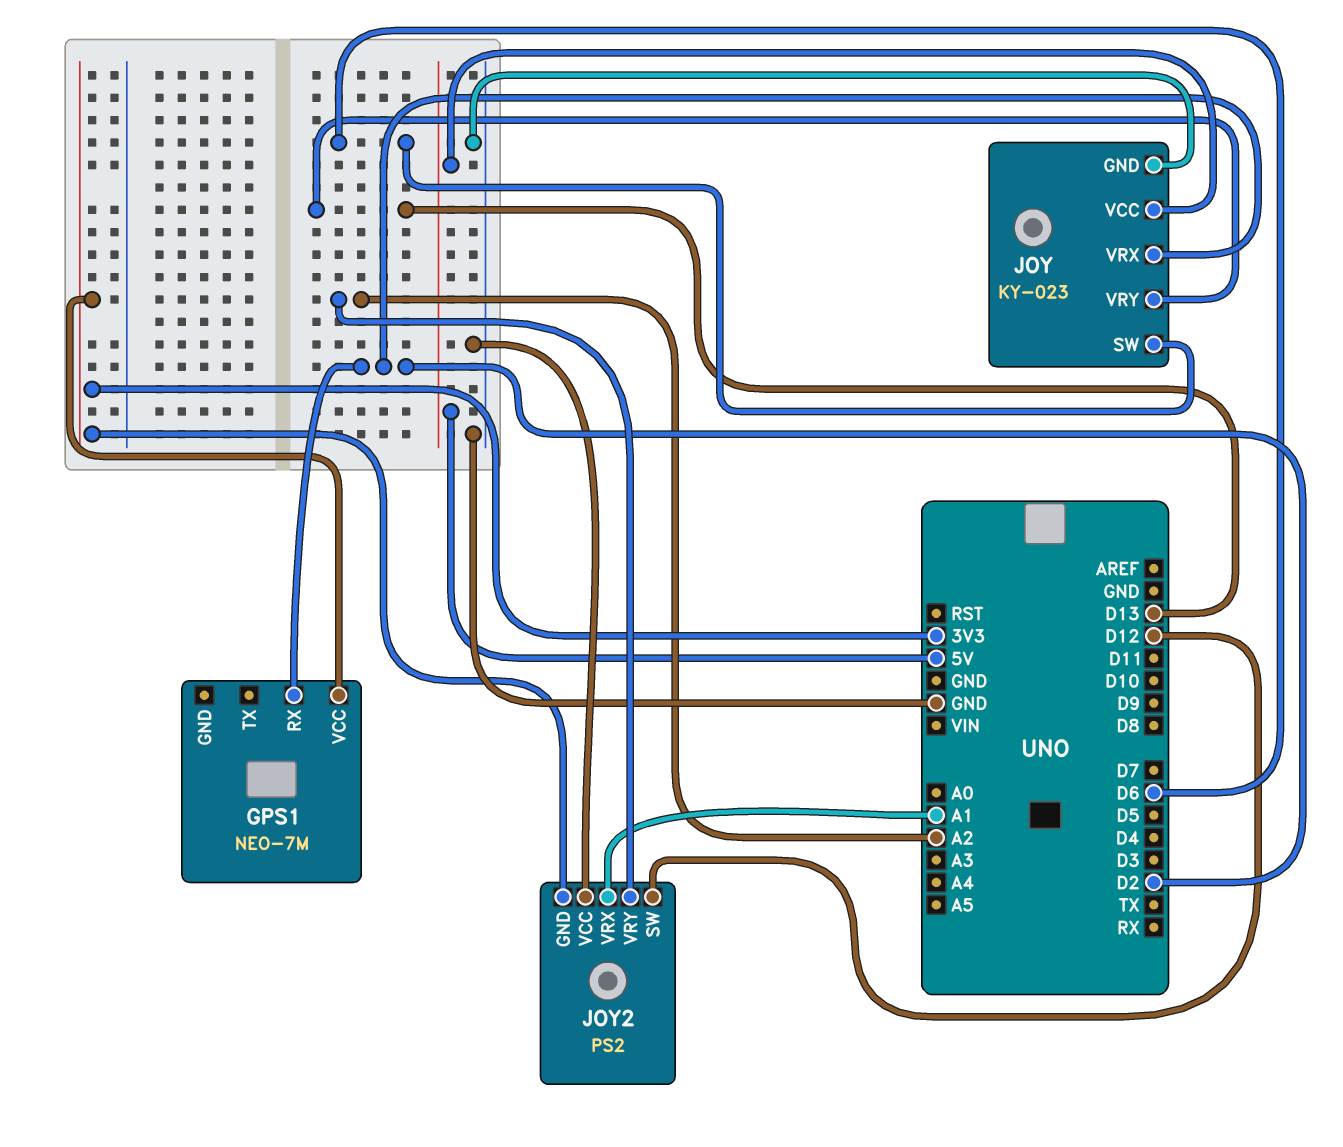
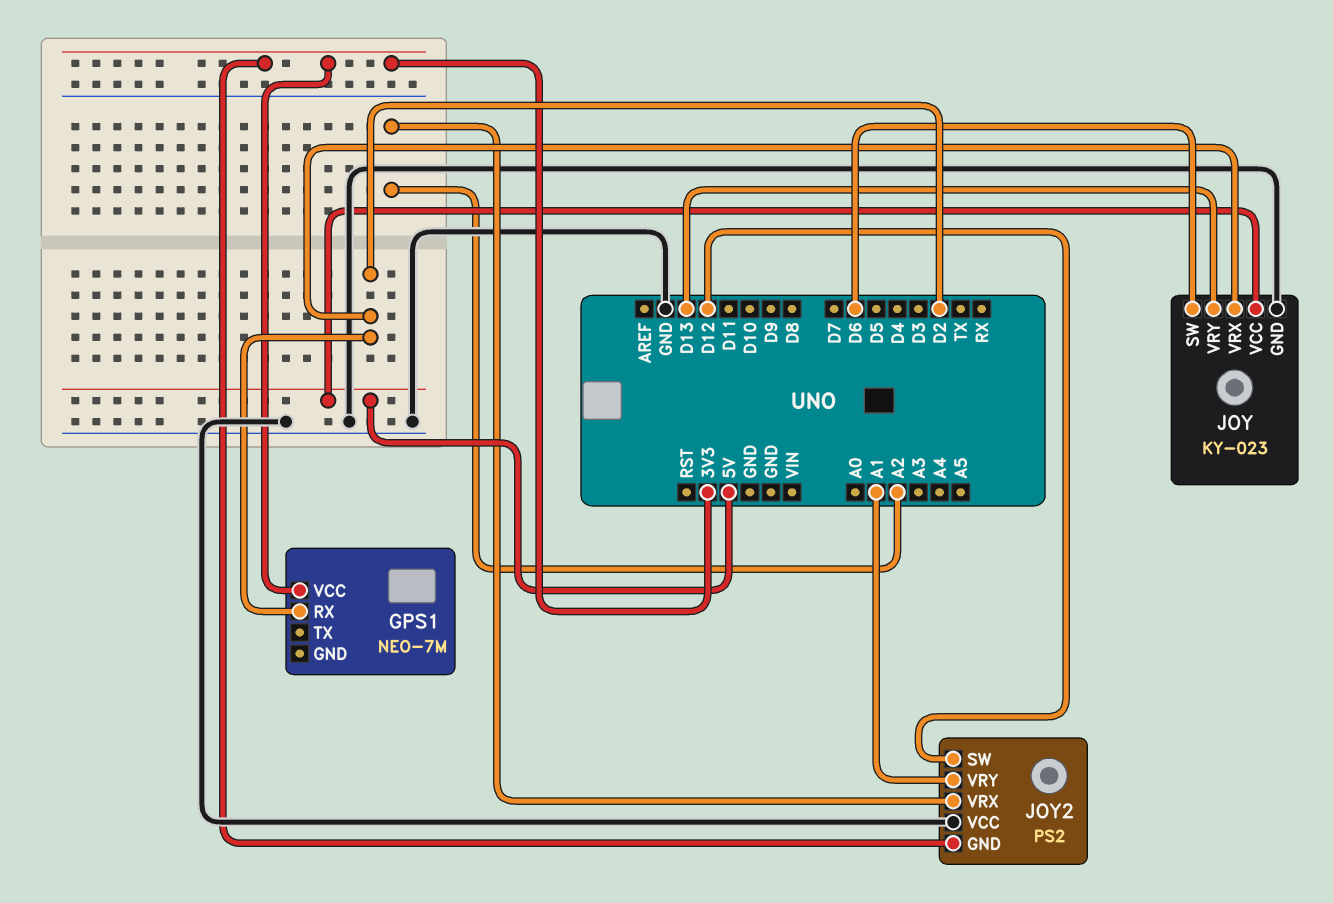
JOY2 pin VRX: A1 -> A2
JOY2 pin VRY: A2 -> A1

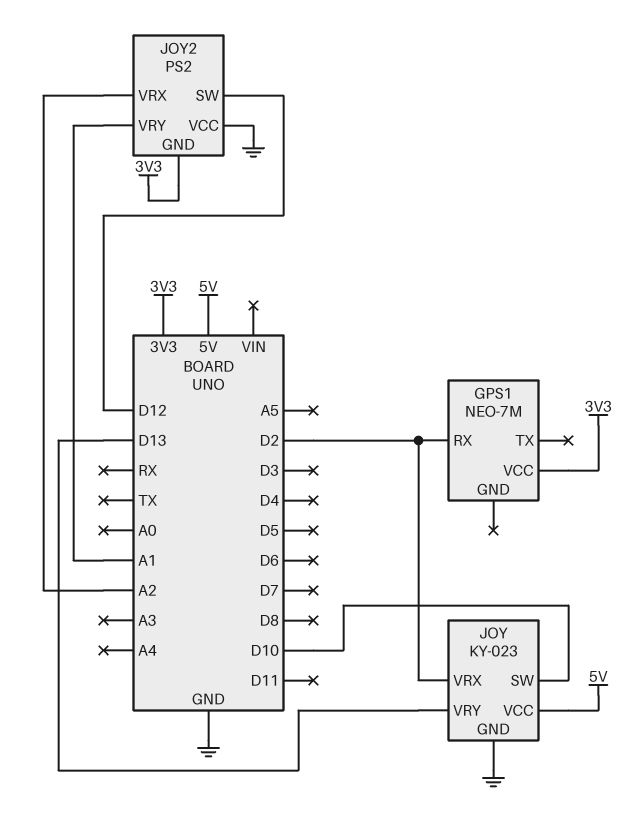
JOY pin SW: D6 -> D10

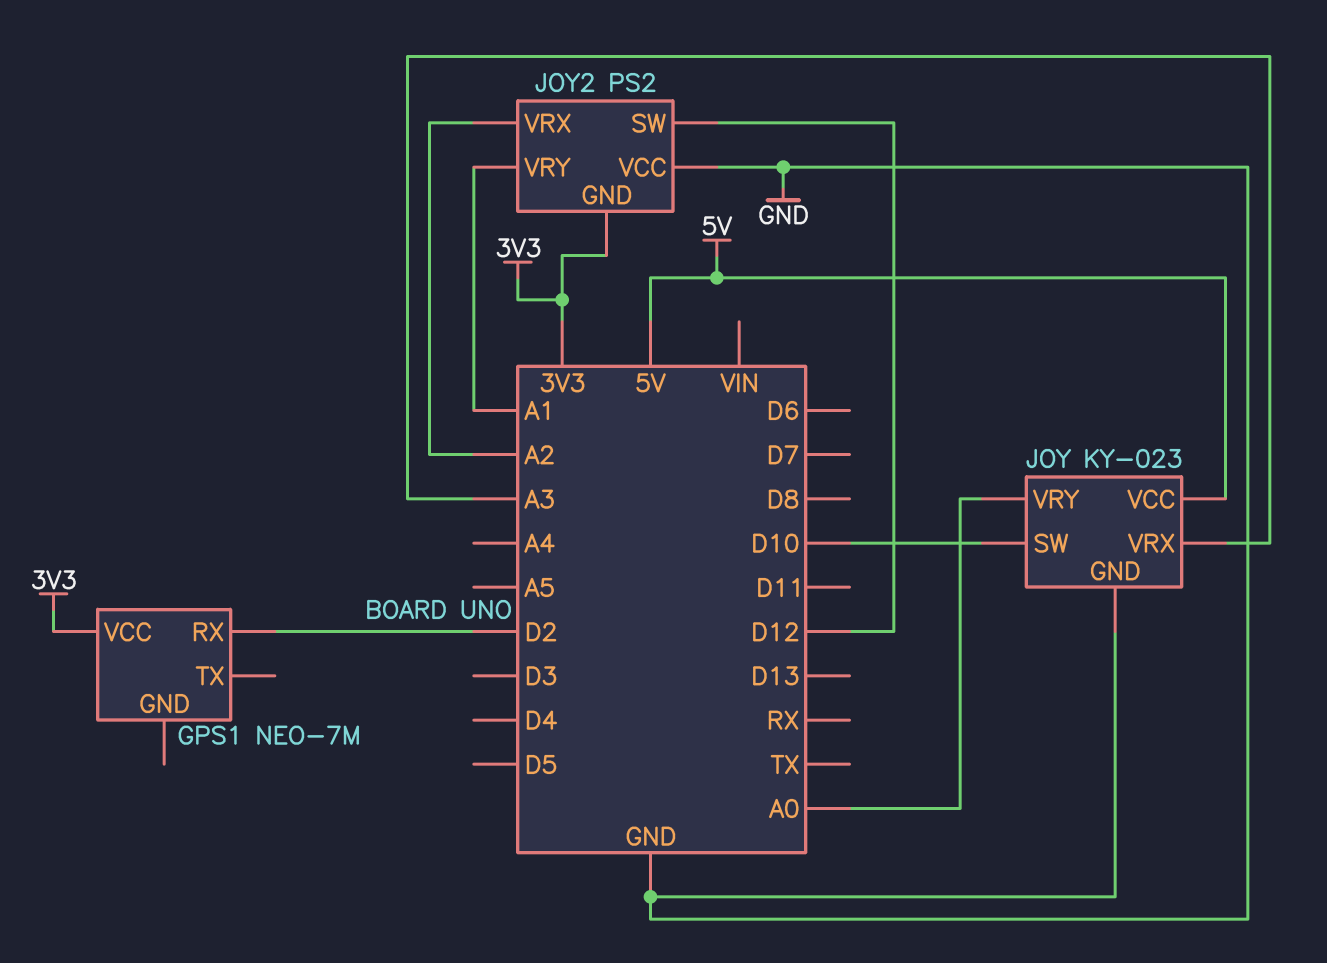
JOY pin VRX: D2 -> A3
JOY pin VRY: D13 -> A0

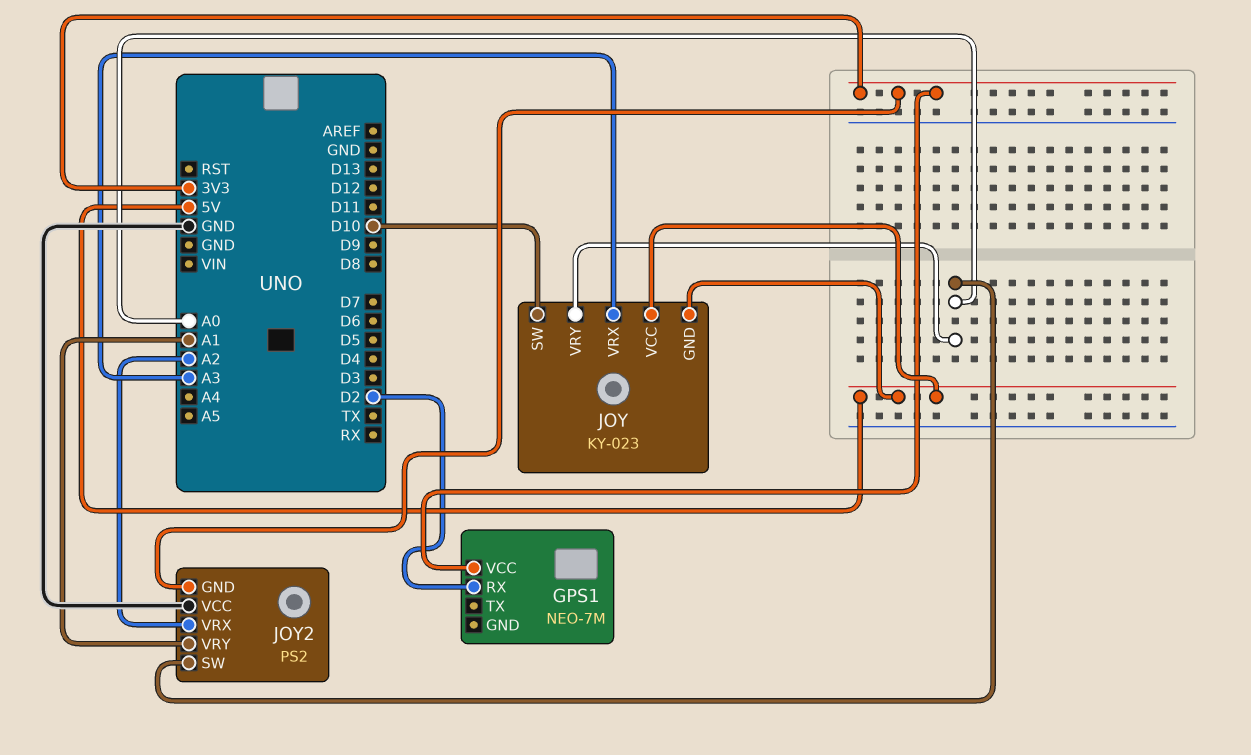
JOY pin GND: GND -> 5V
JOY2 pin SW: D12 -> A0

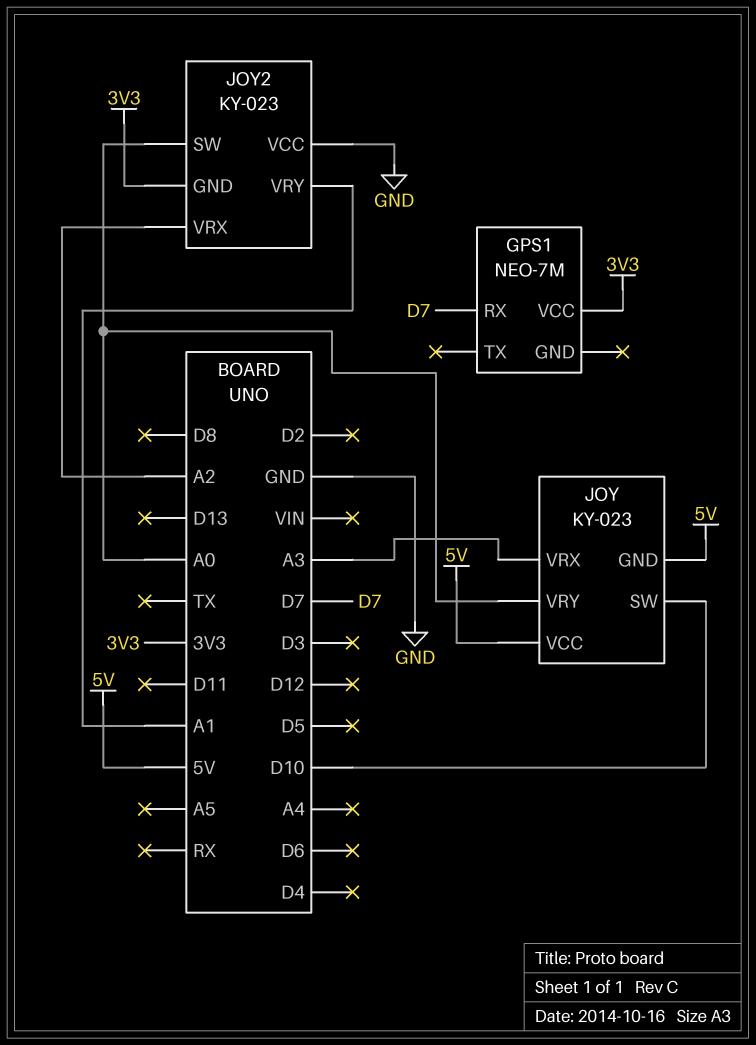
GPS1 pin RX: D2 -> D7
JOY2: PS2 -> KY-023

